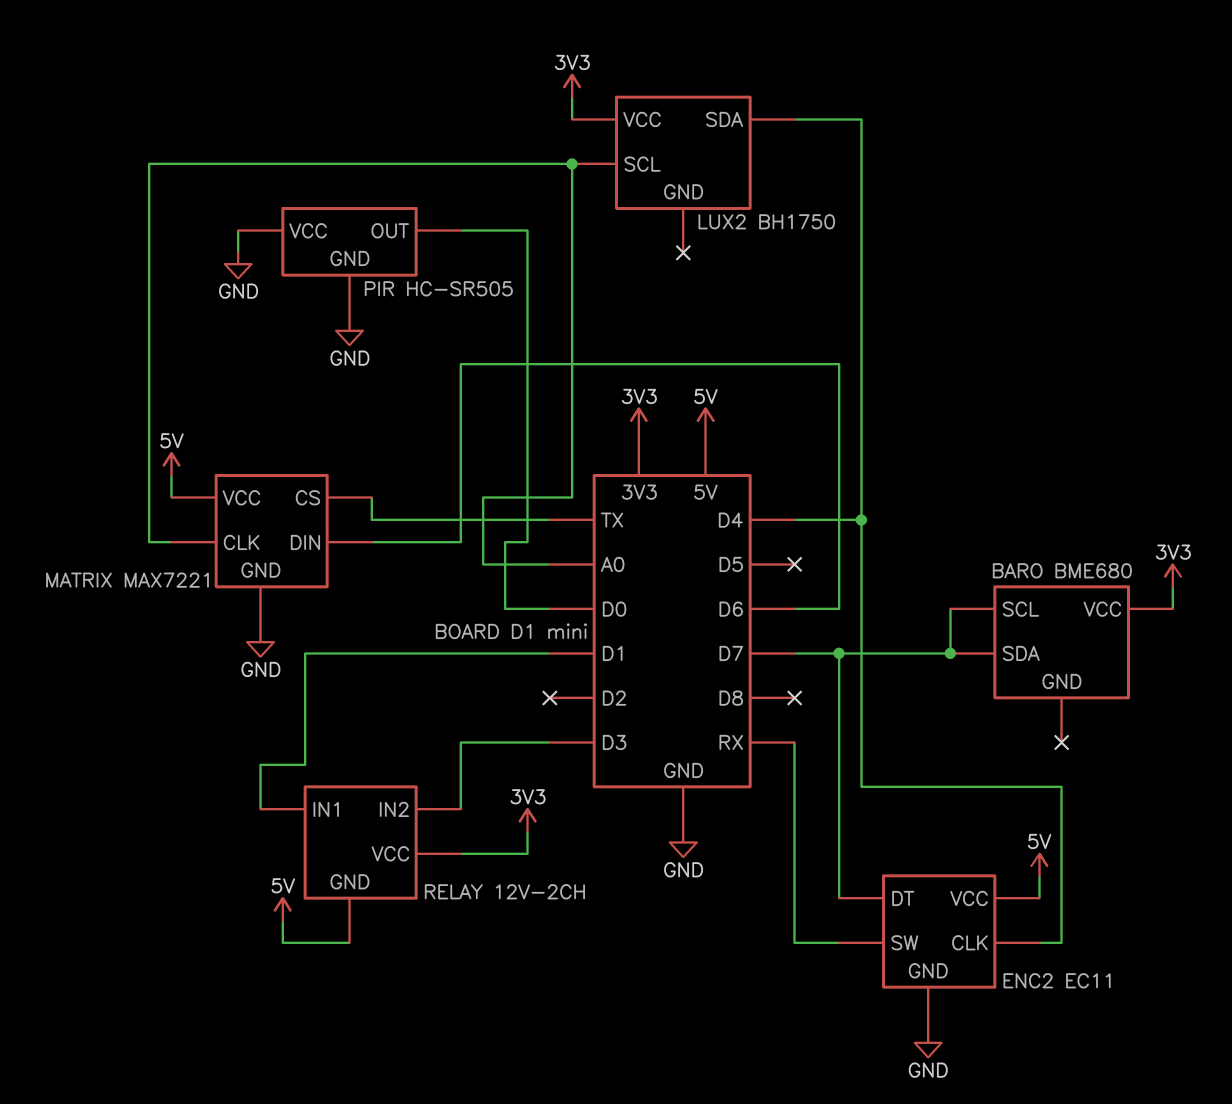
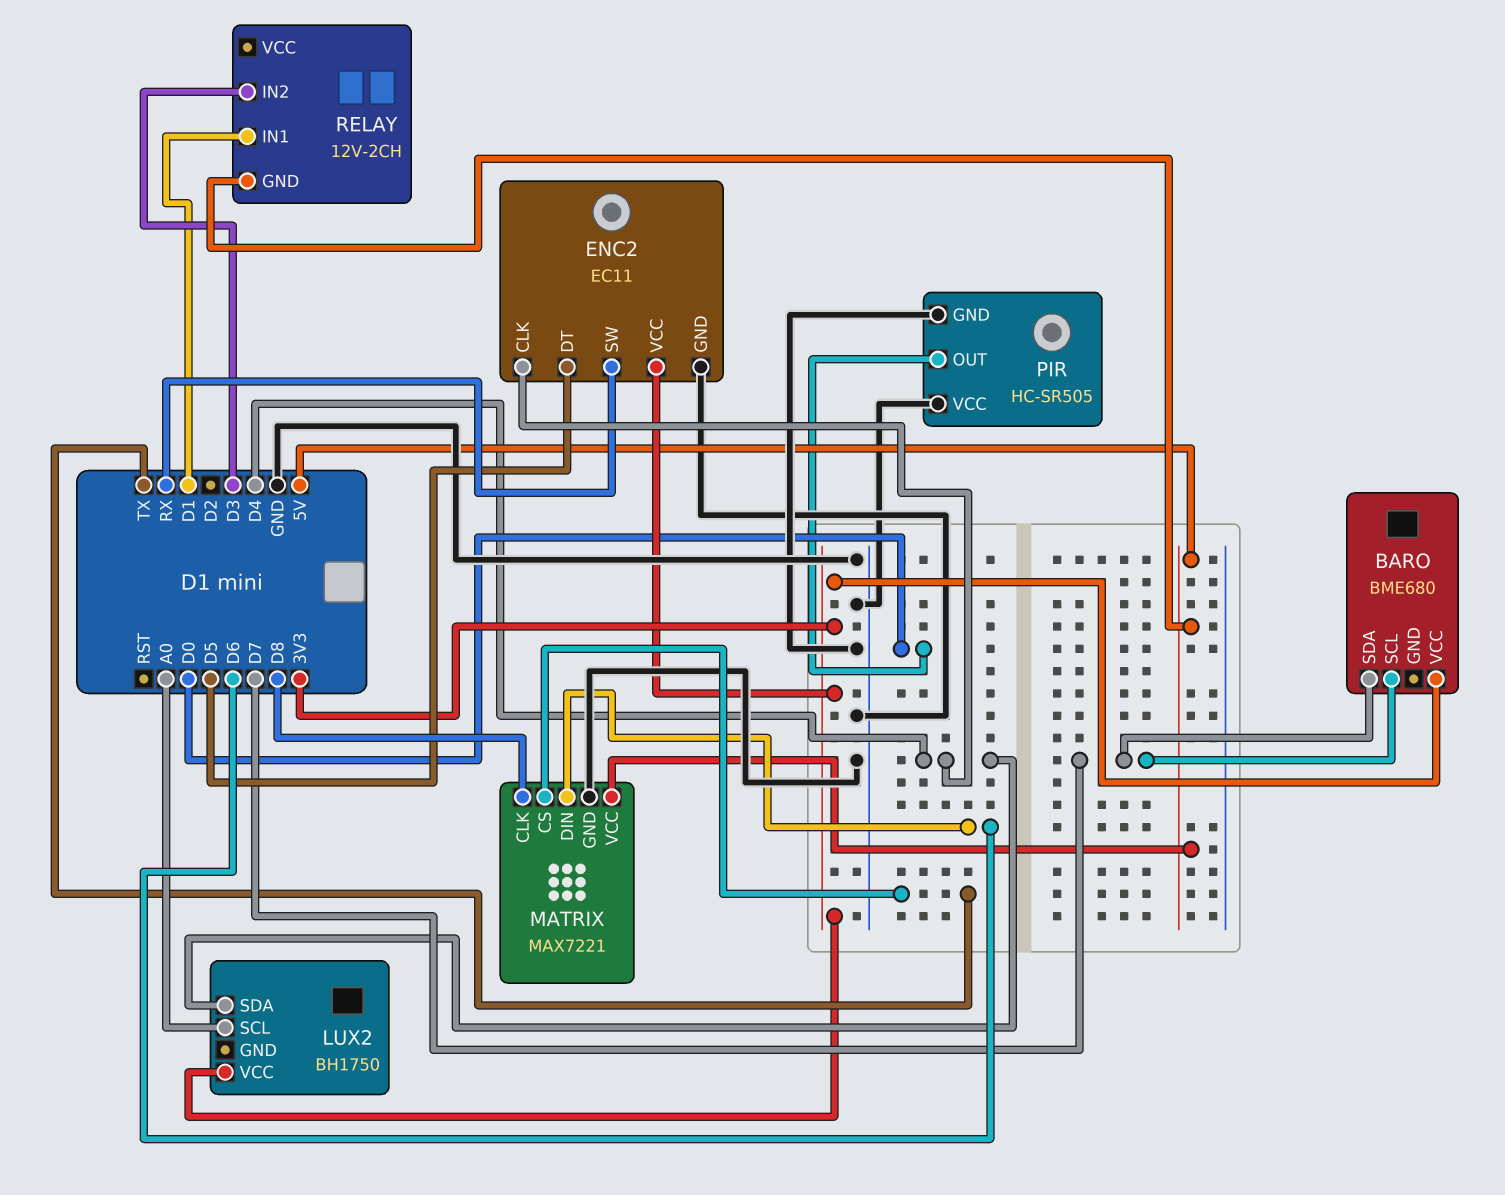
ENC2 pin DT: D7 -> D5
ENC2 pin VCC: 5V -> 3V3
MATRIX pin CLK: A0 -> D8
RELAY pin VCC: 3V3 -> none

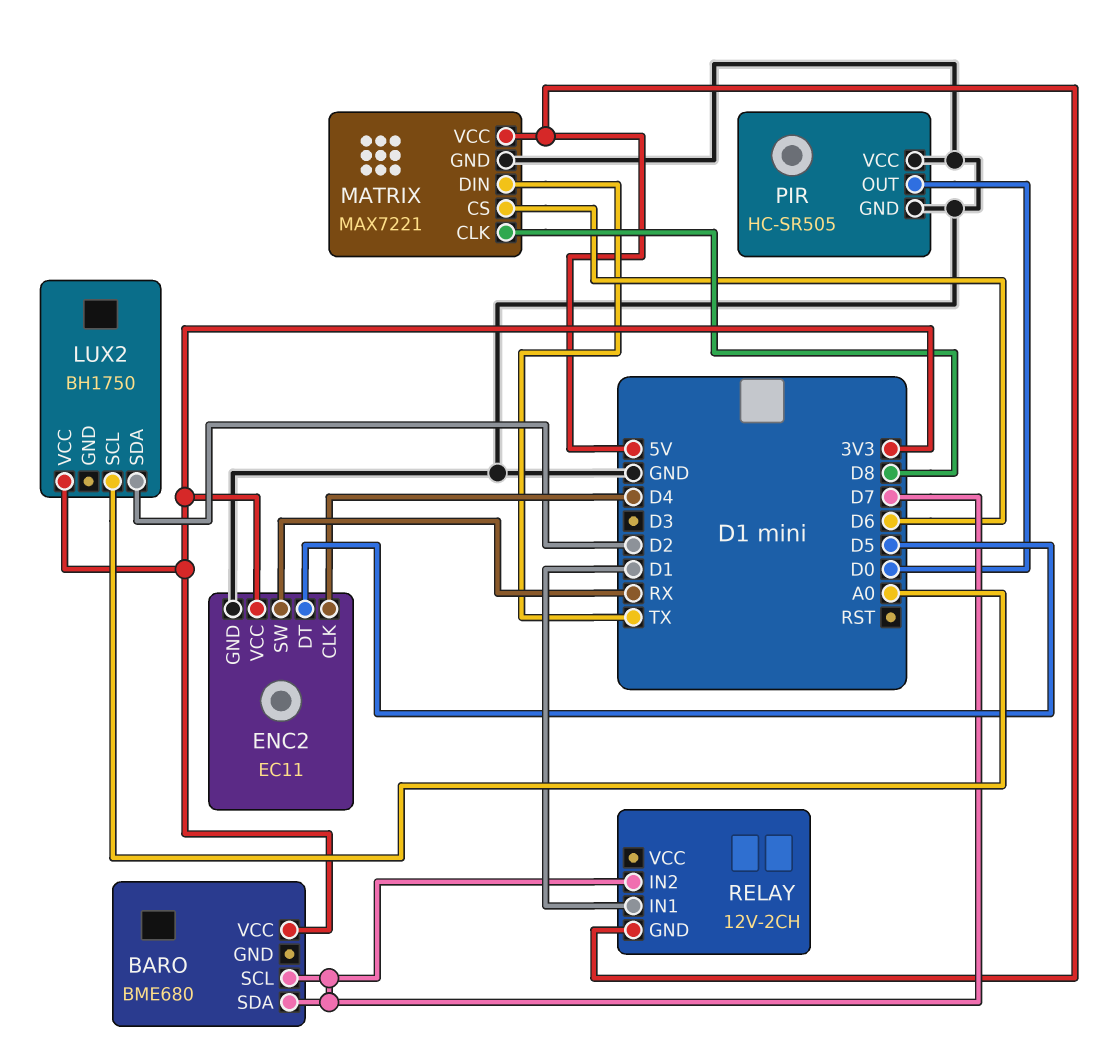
LUX2 pin SDA: D4 -> D2
MATRIX pin CS: TX -> D6
MATRIX pin DIN: D6 -> TX
RELAY pin IN2: D3 -> D7

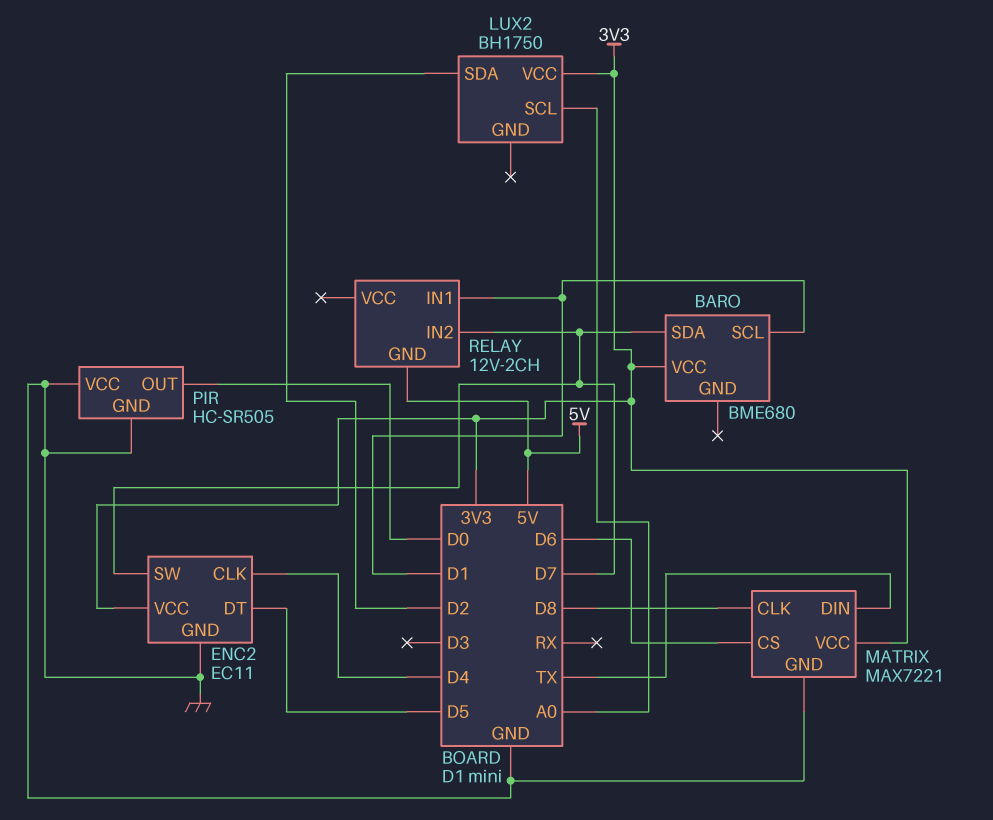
BARO pin SCL: D7 -> D1
ENC2 pin SW: RX -> D7
MATRIX pin VCC: 5V -> 3V3

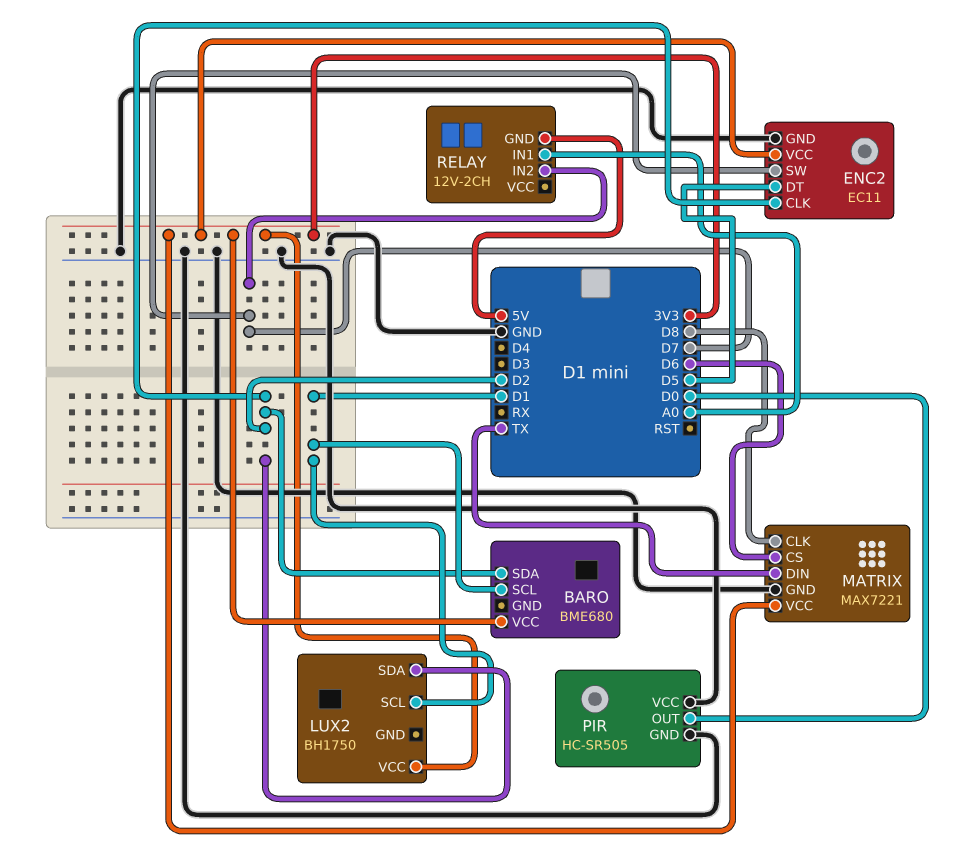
BARO pin SDA: D7 -> D2
ENC2 pin CLK: D4 -> D2
LUX2 pin SCL: A0 -> D1
RELAY pin IN1: D1 -> A0

